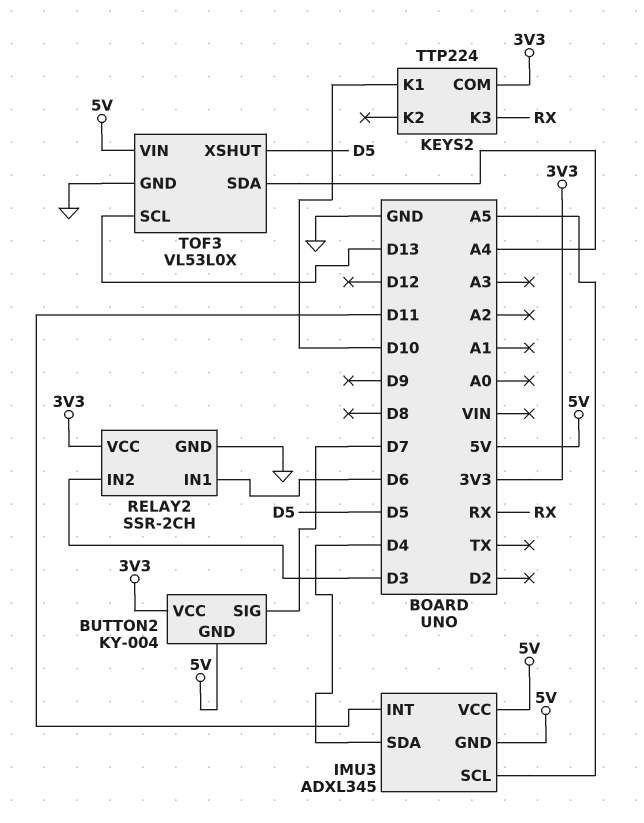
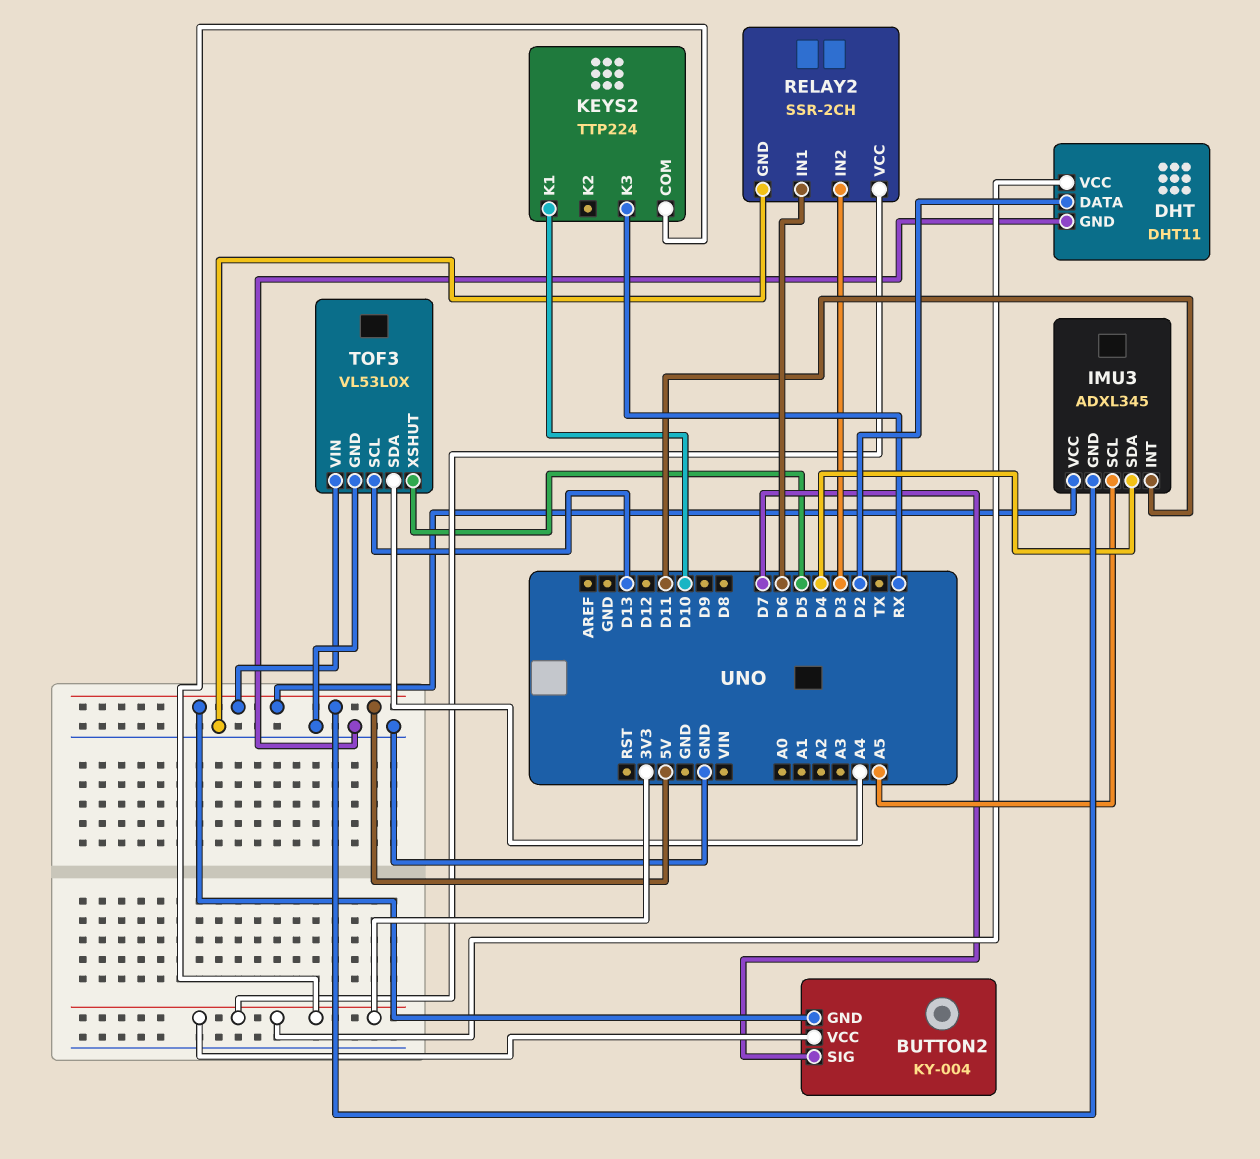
DHT: none -> DHT11
DHT pin DATA: none -> D2
DHT pin GND: none -> GND
DHT pin VCC: none -> 3V3

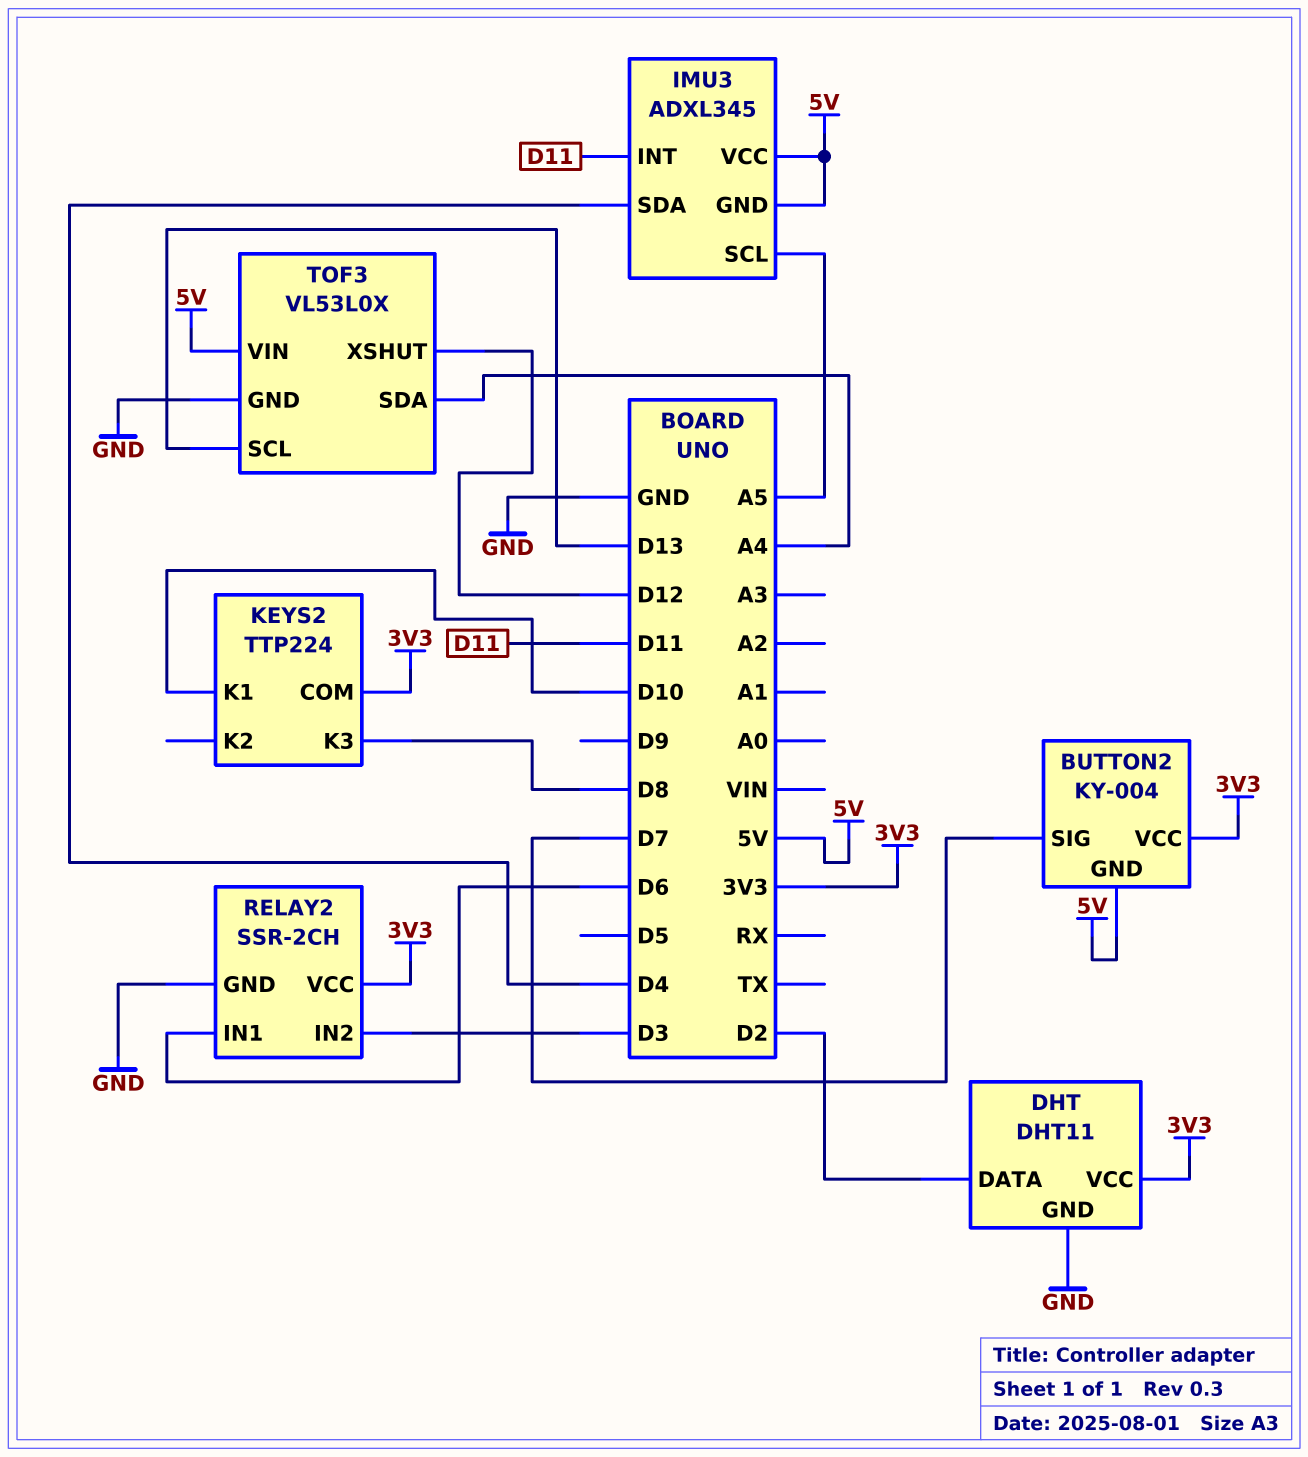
KEYS2 pin K3: RX -> D8
TOF3 pin XSHUT: D5 -> D12

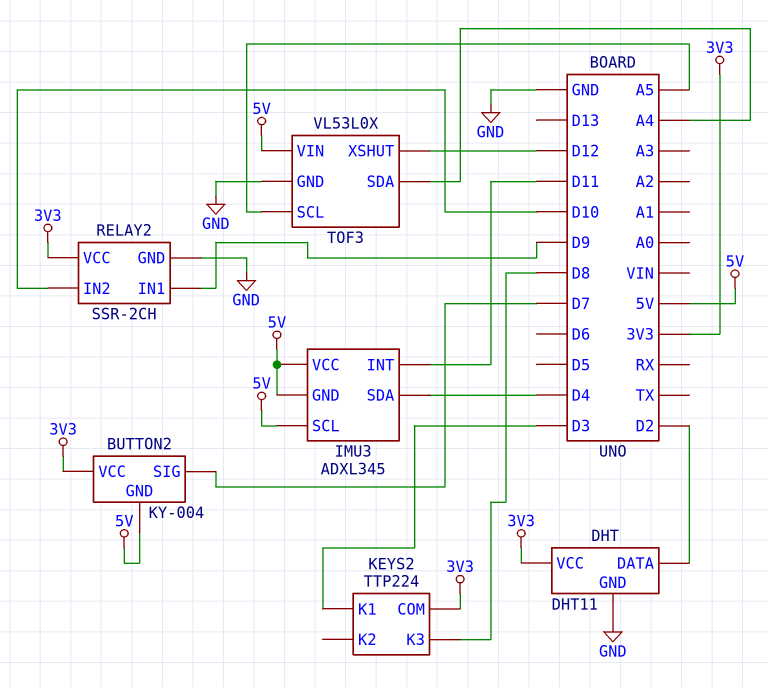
IMU3 pin SCL: A5 -> 5V
KEYS2 pin K1: D10 -> D3
RELAY2 pin IN1: D6 -> D9
RELAY2 pin IN2: D3 -> D10
TOF3 pin SCL: D13 -> A5

